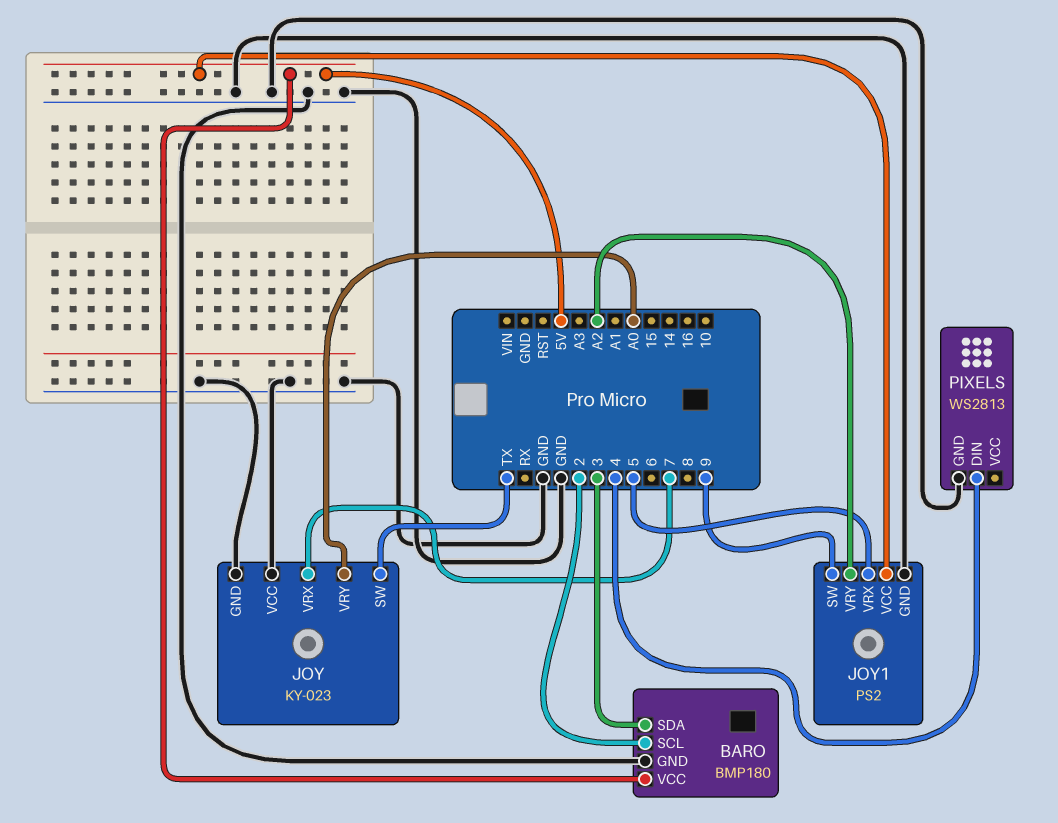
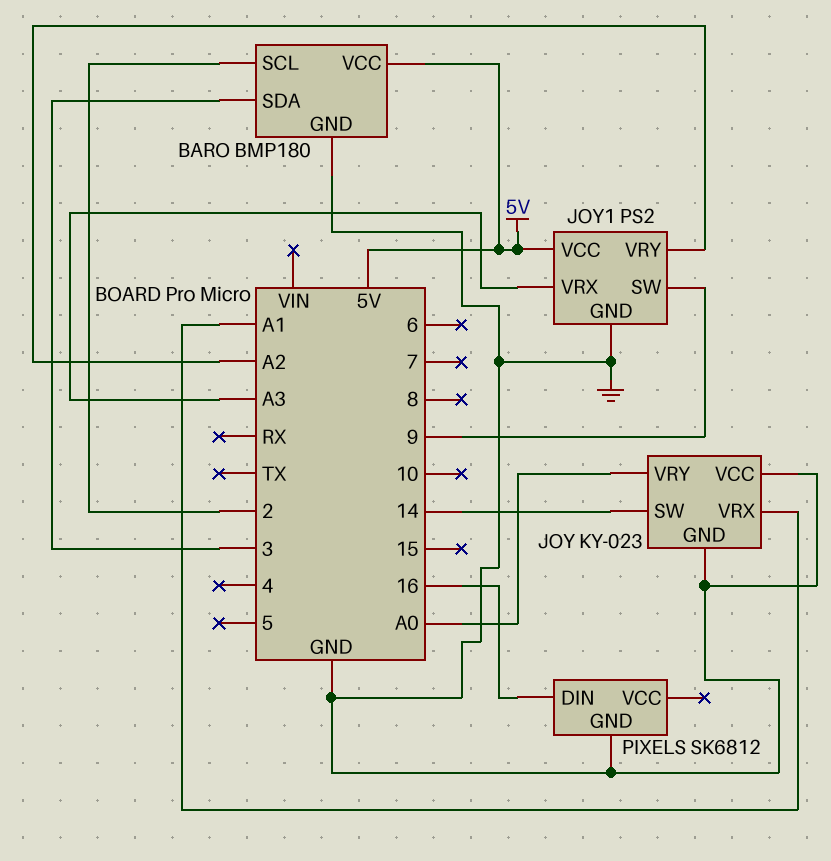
JOY pin SW: TX -> 14
JOY pin VRX: 7 -> A1
JOY1 pin VRX: 5 -> A3
PIXELS: WS2813 -> SK6812
PIXELS pin DIN: 4 -> 16

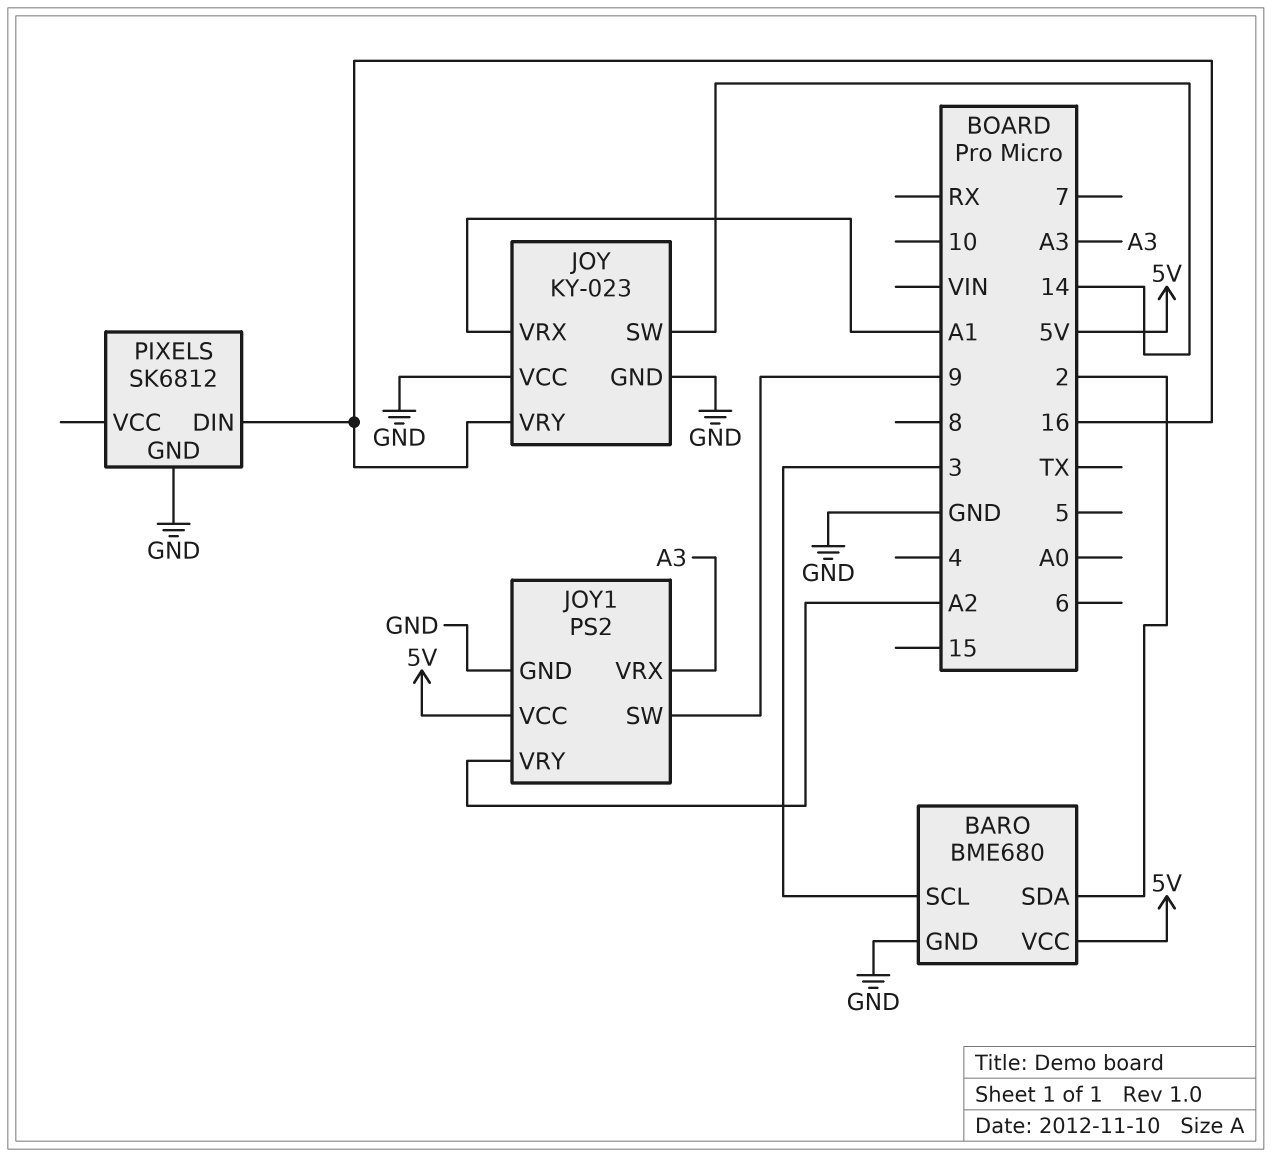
BARO: BMP180 -> BME680
BARO pin SCL: 2 -> 3
BARO pin SDA: 3 -> 2
JOY pin VRY: A0 -> 16

